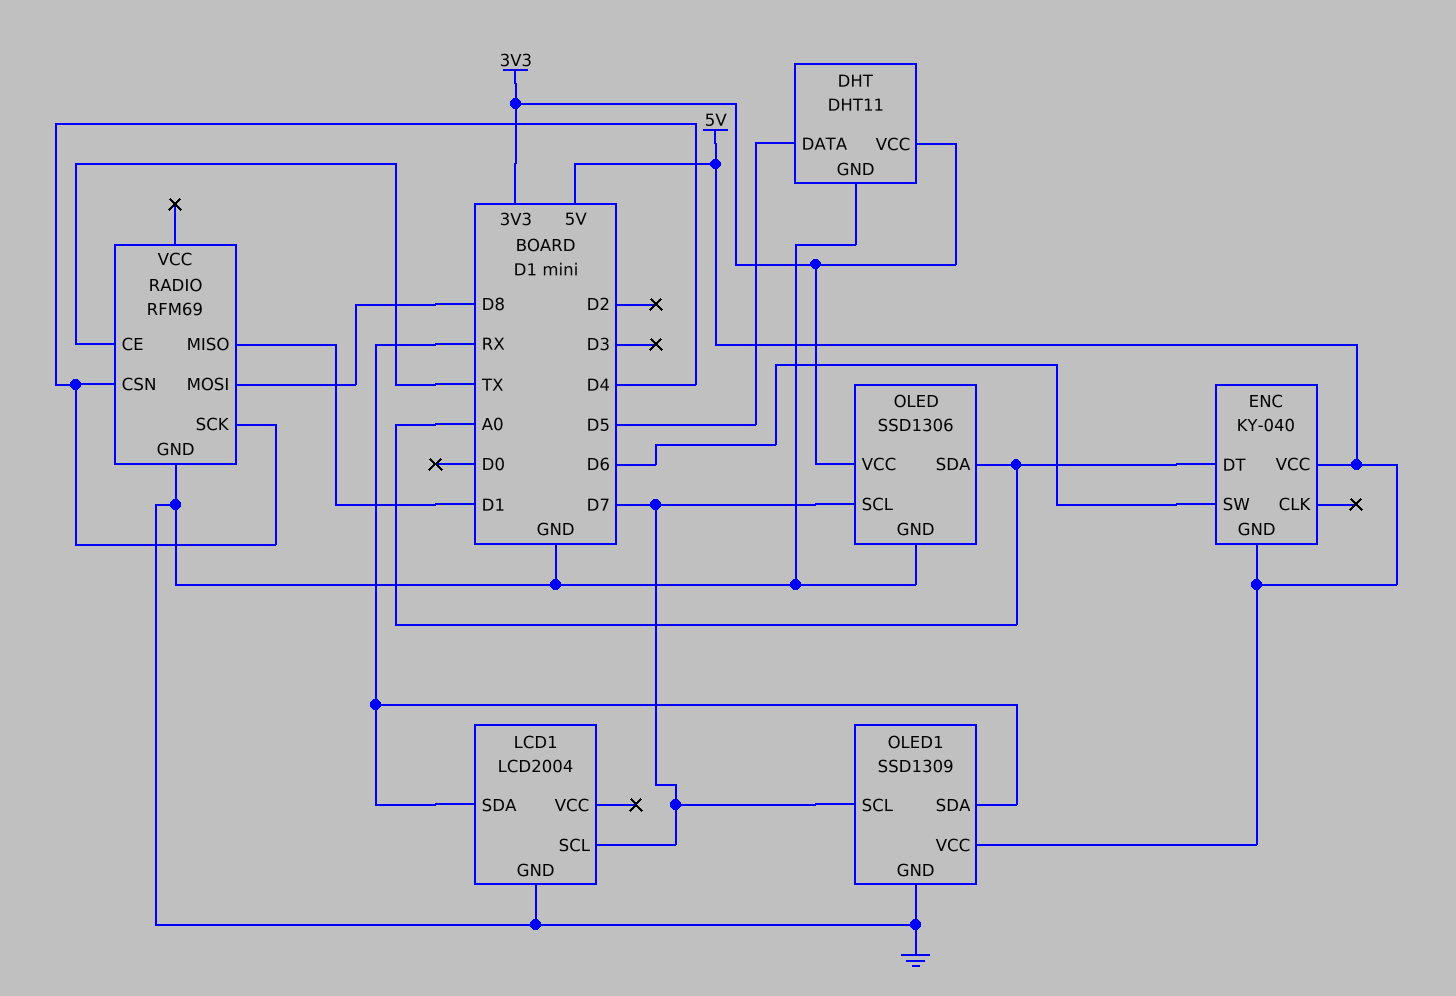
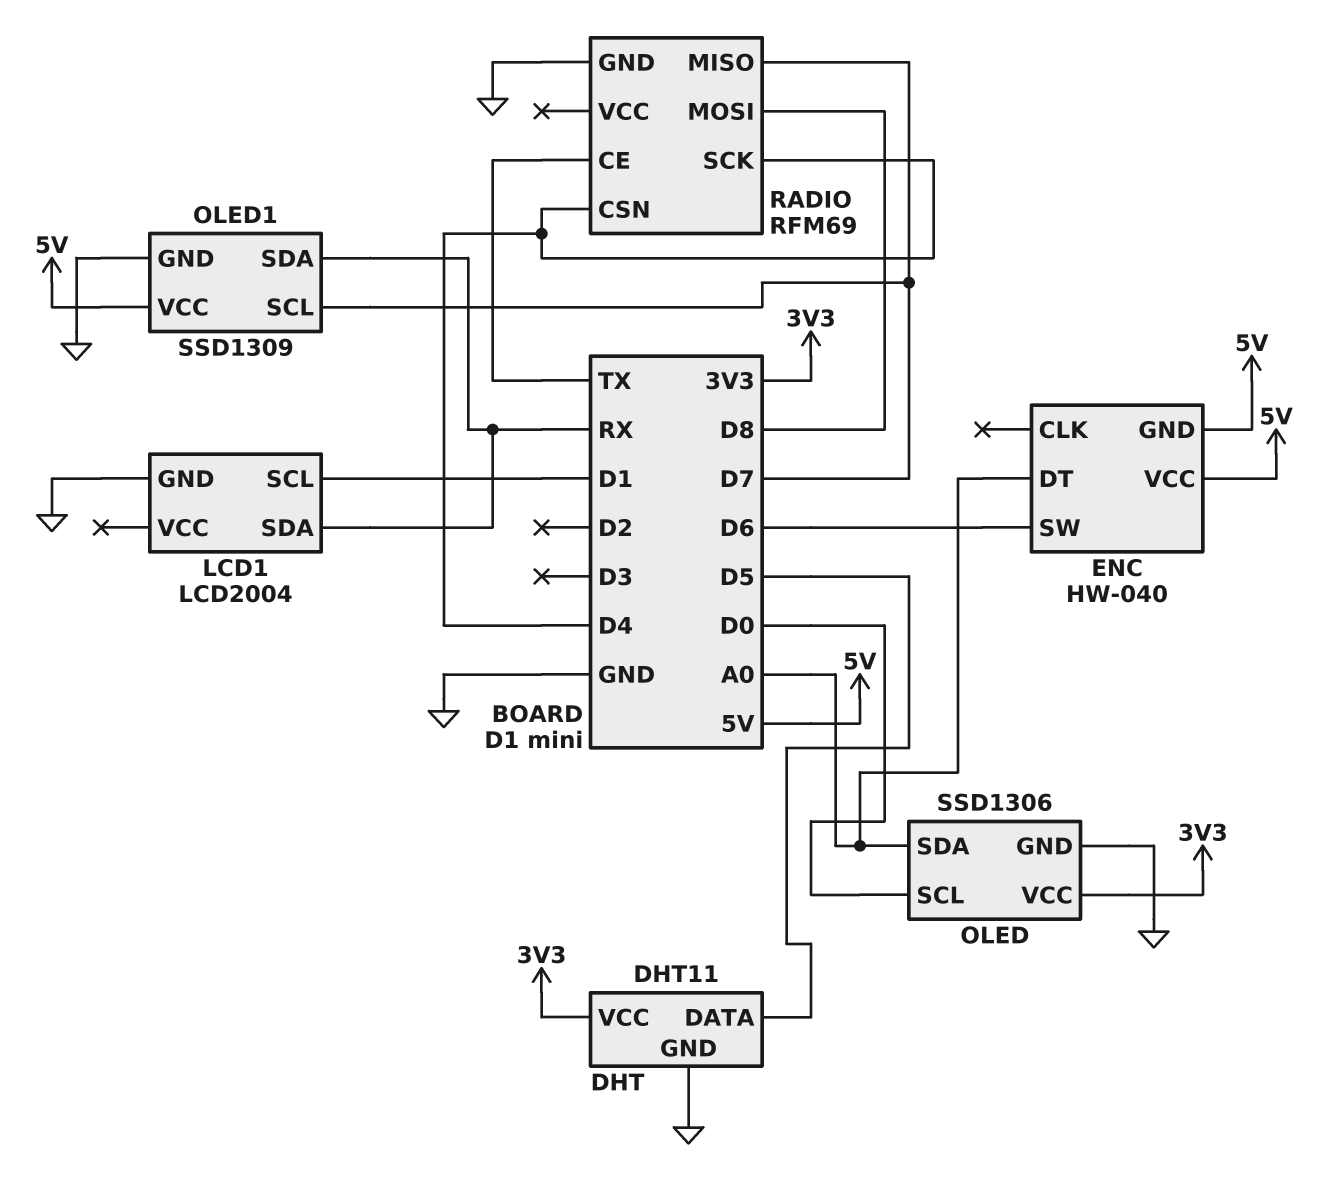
ENC: KY-040 -> HW-040
LCD1 pin SCL: D7 -> D1
OLED pin SCL: D7 -> D0
RADIO pin MISO: D1 -> D7

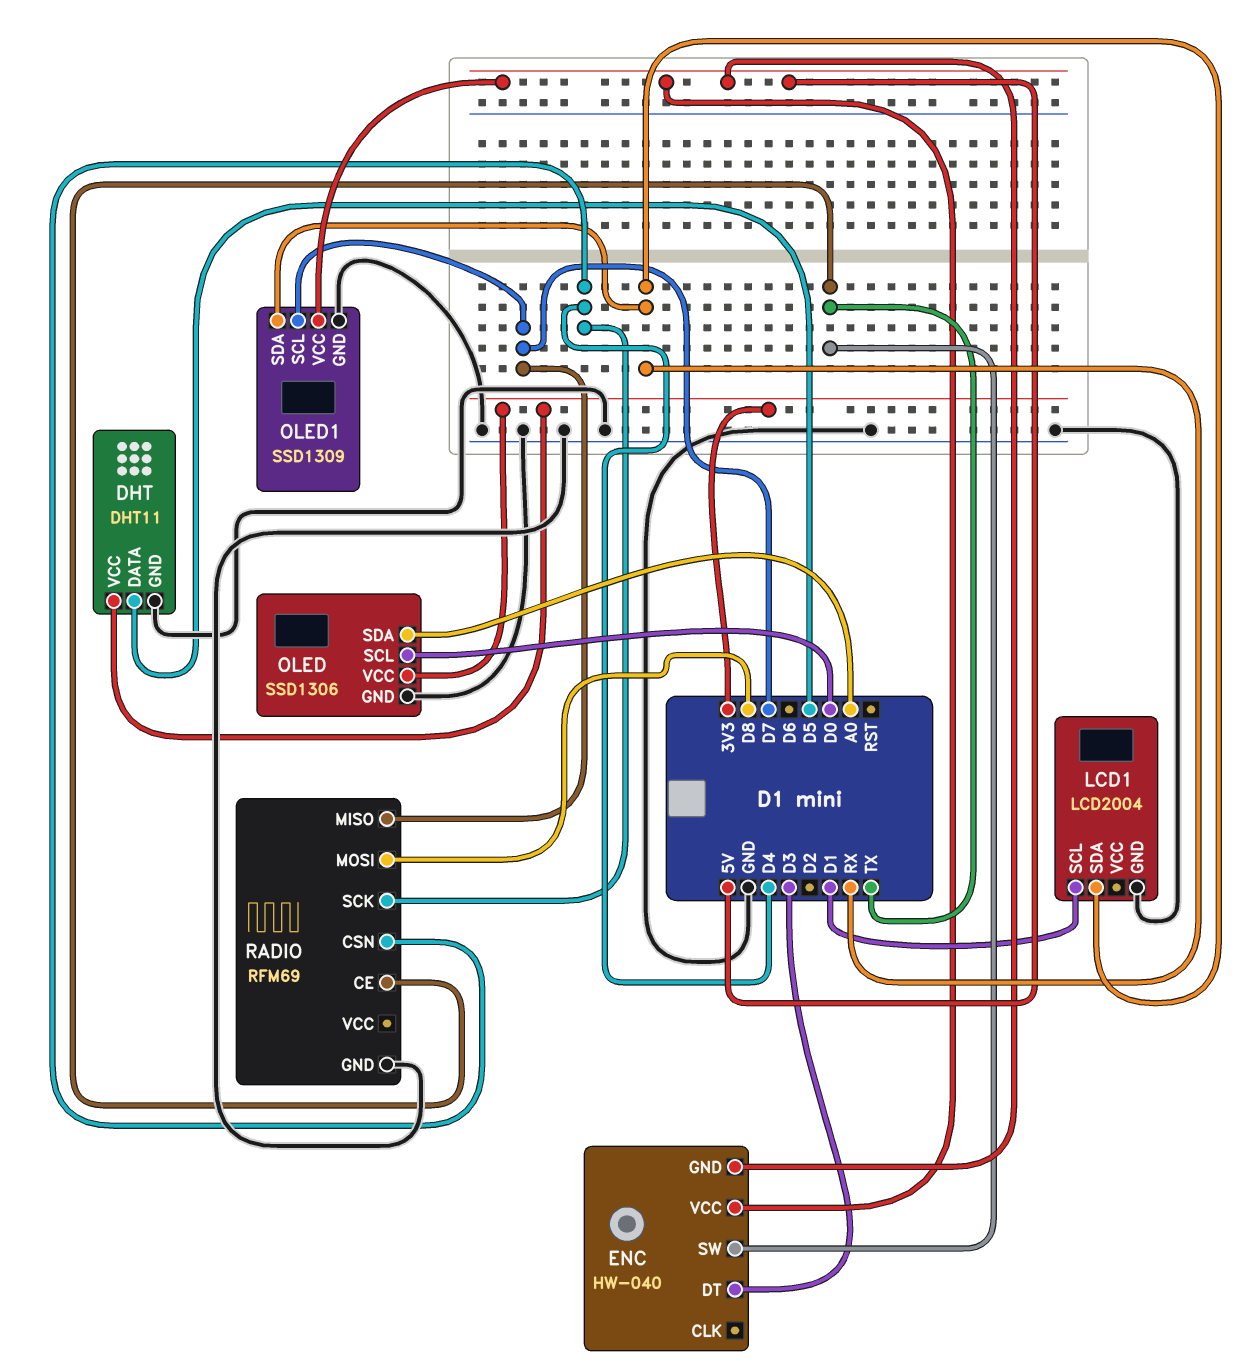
ENC pin DT: A0 -> D3
ENC pin SW: D6 -> TX

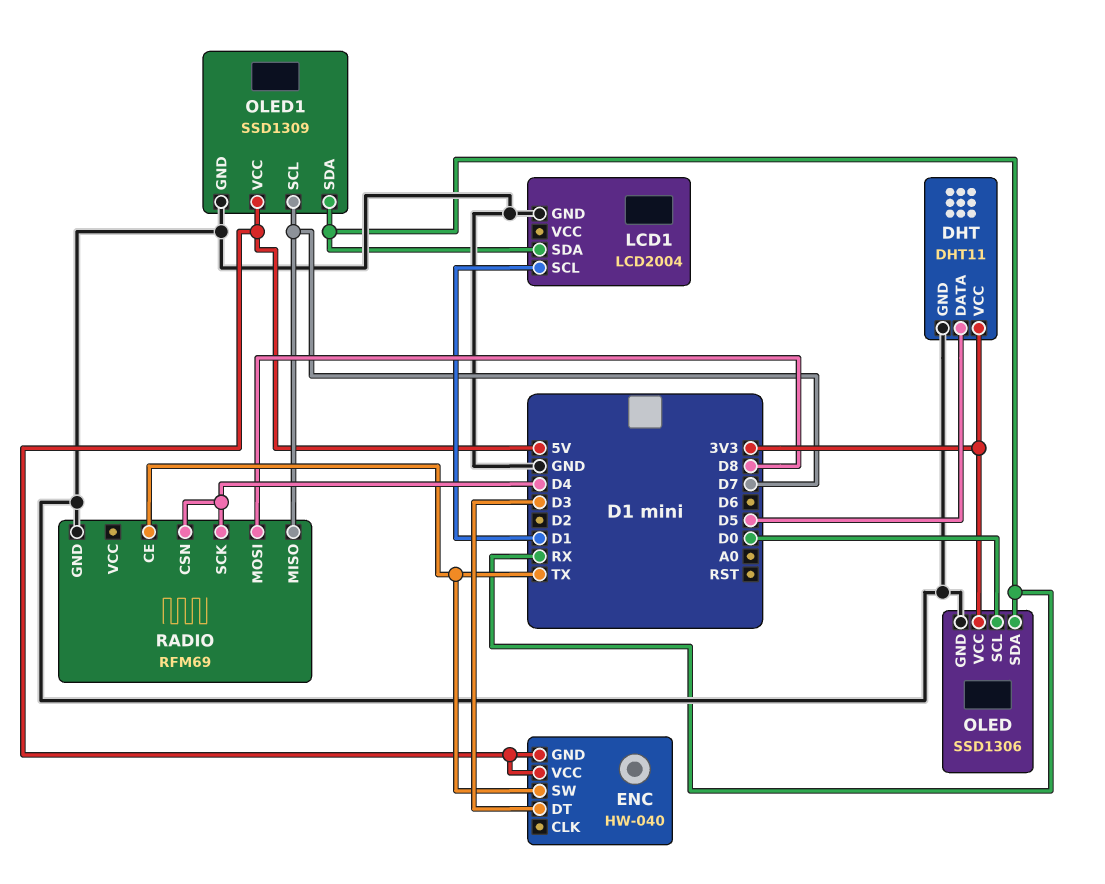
OLED pin SDA: A0 -> RX

